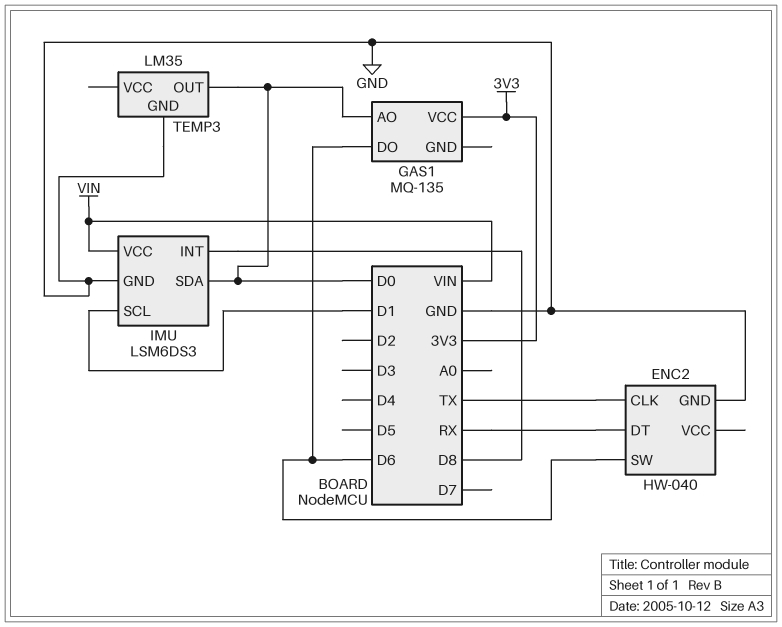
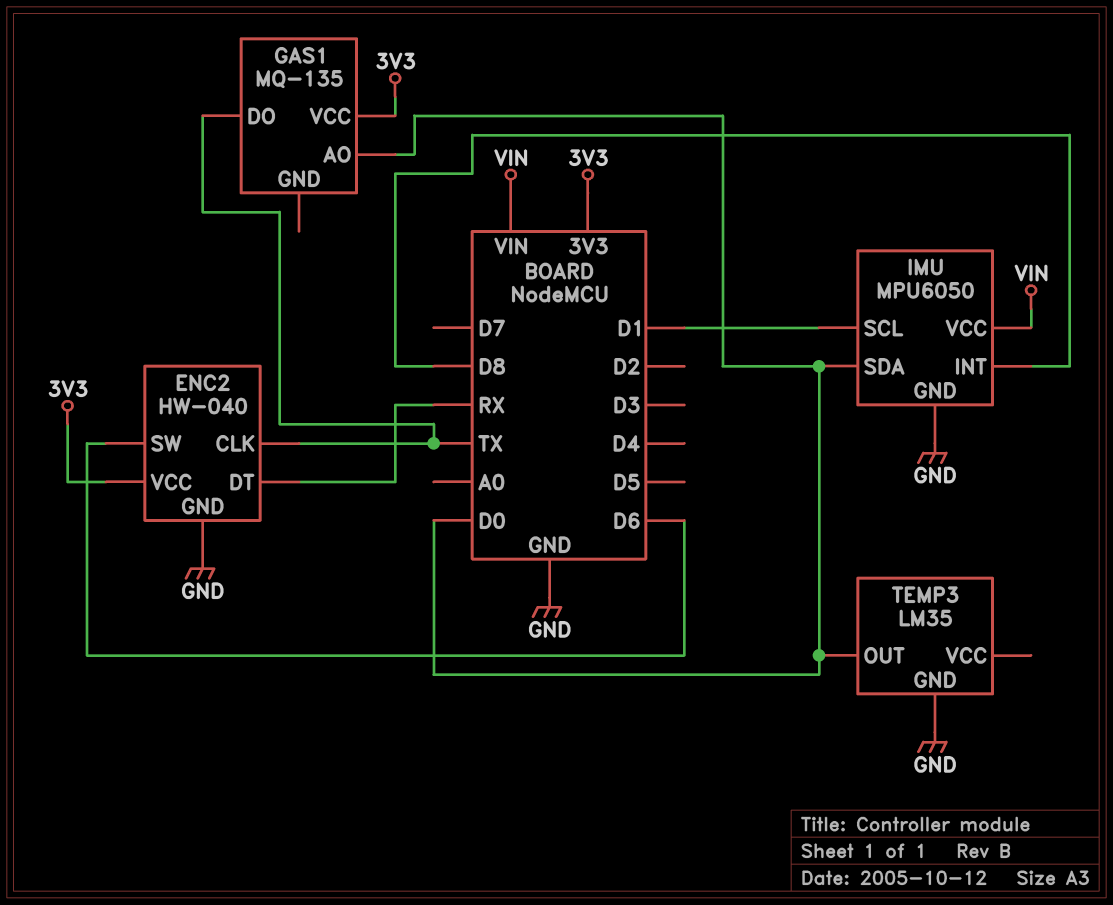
ENC2 pin VCC: none -> 3V3
GAS1 pin DO: D6 -> TX
IMU: LSM6DS3 -> MPU6050

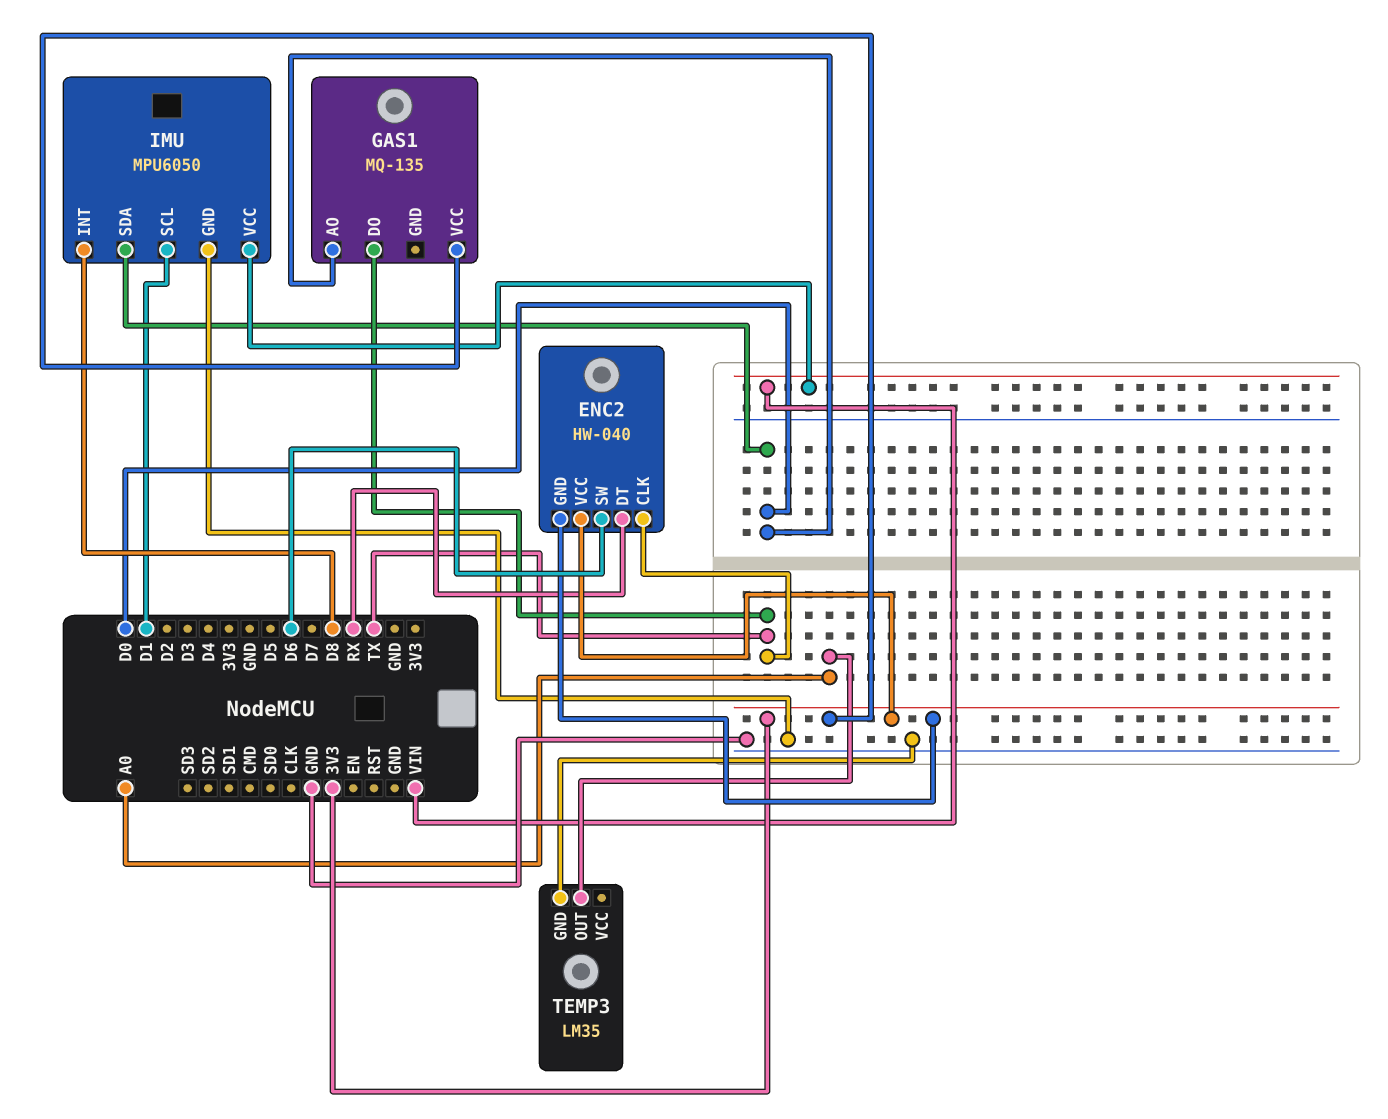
ENC2 pin GND: GND -> 3V3
TEMP3 pin OUT: D0 -> A0

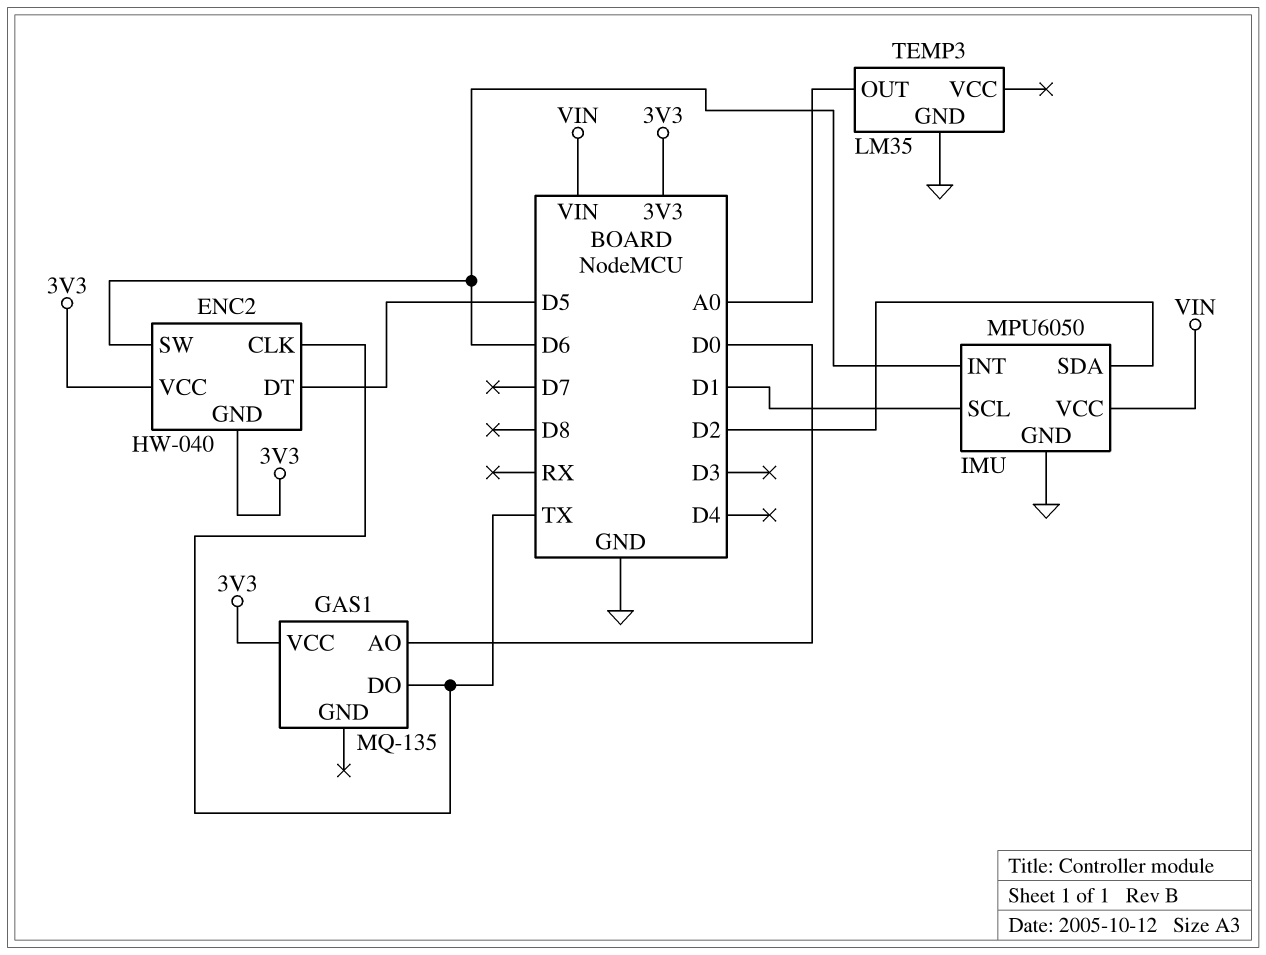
ENC2 pin DT: RX -> D5
IMU pin INT: D8 -> D6
IMU pin SDA: D0 -> D2

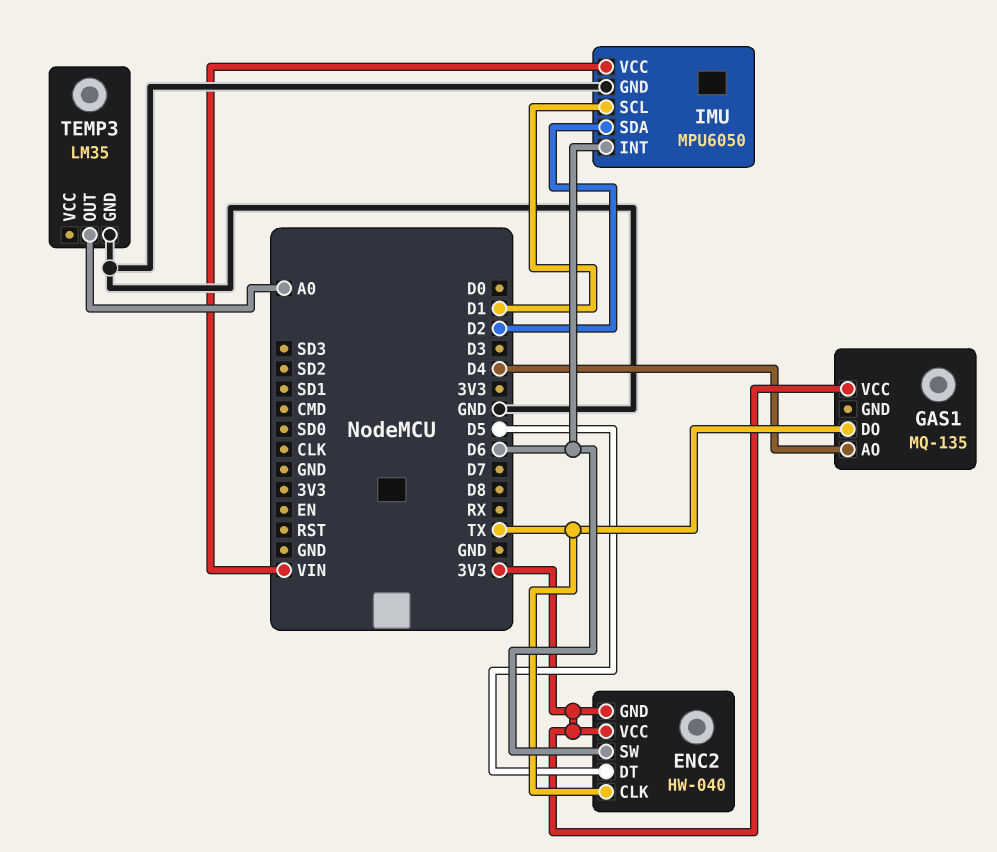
GAS1 pin AO: D0 -> D4

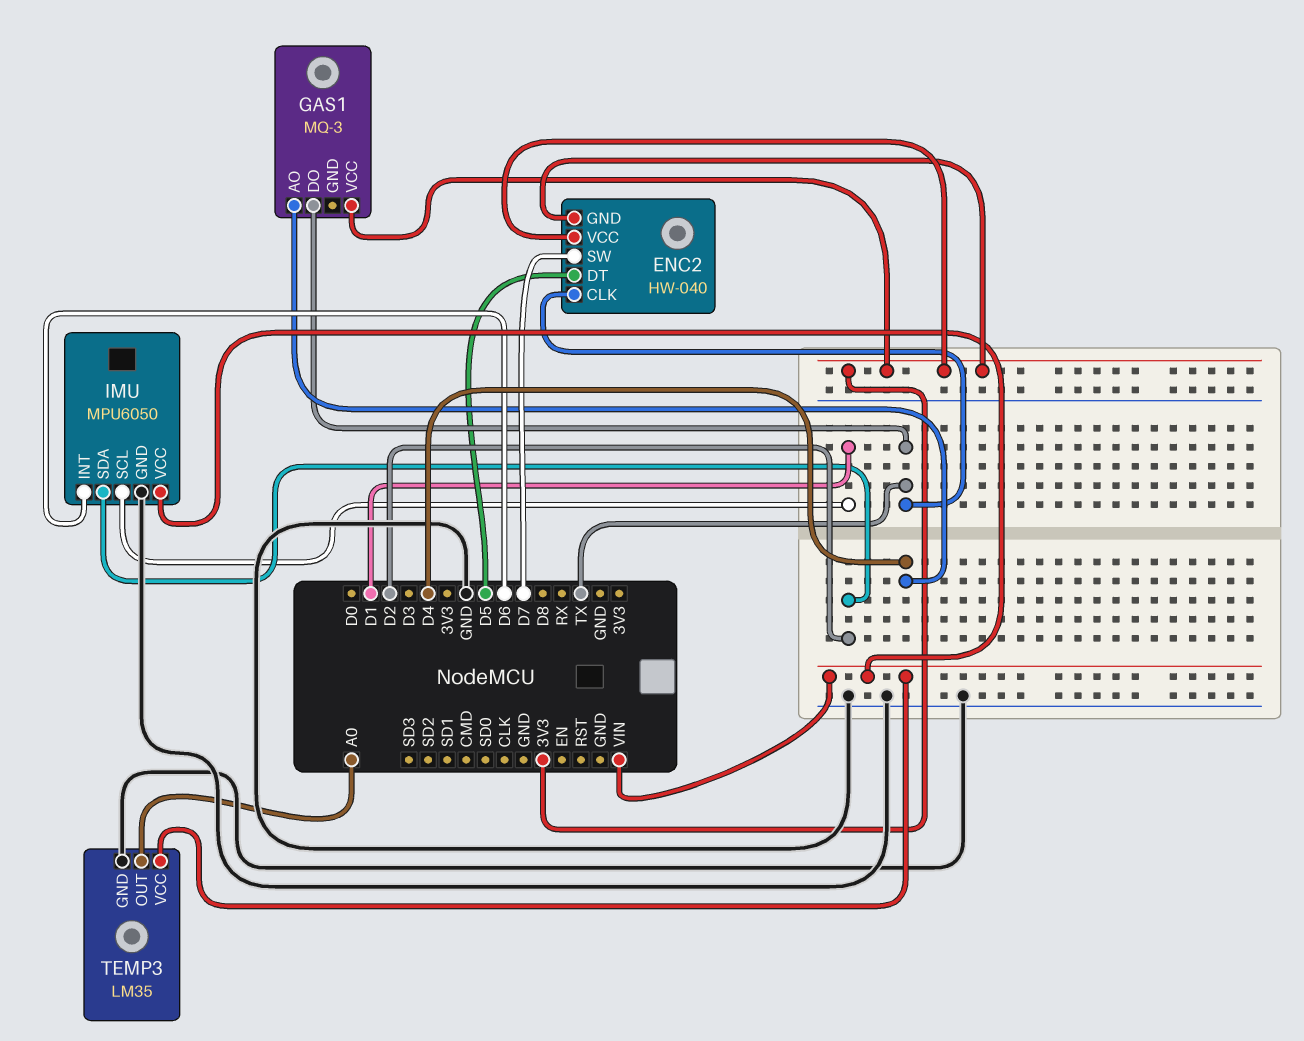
ENC2 pin SW: D6 -> D7
GAS1: MQ-135 -> MQ-3
TEMP3 pin VCC: none -> VIN

